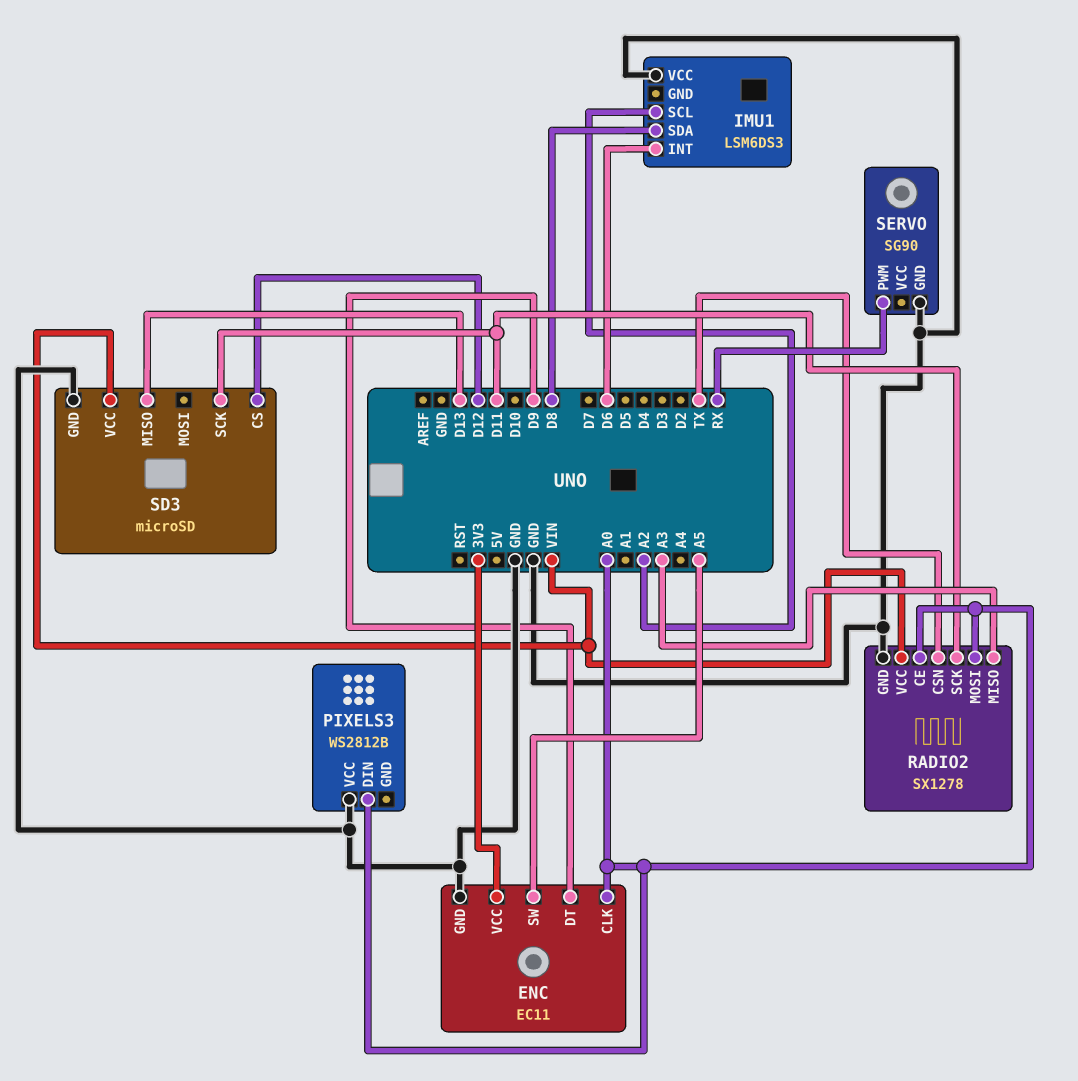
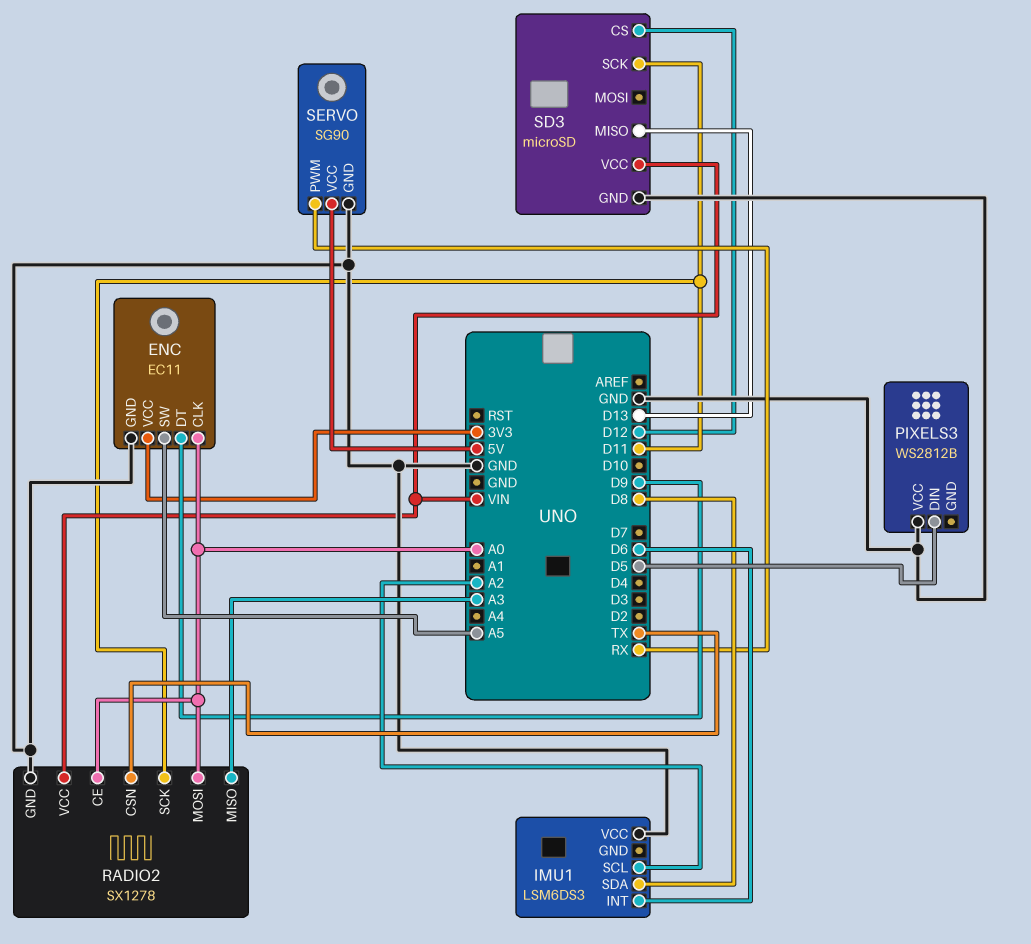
PIXELS3 pin DIN: A0 -> D5
SERVO pin VCC: none -> 5V

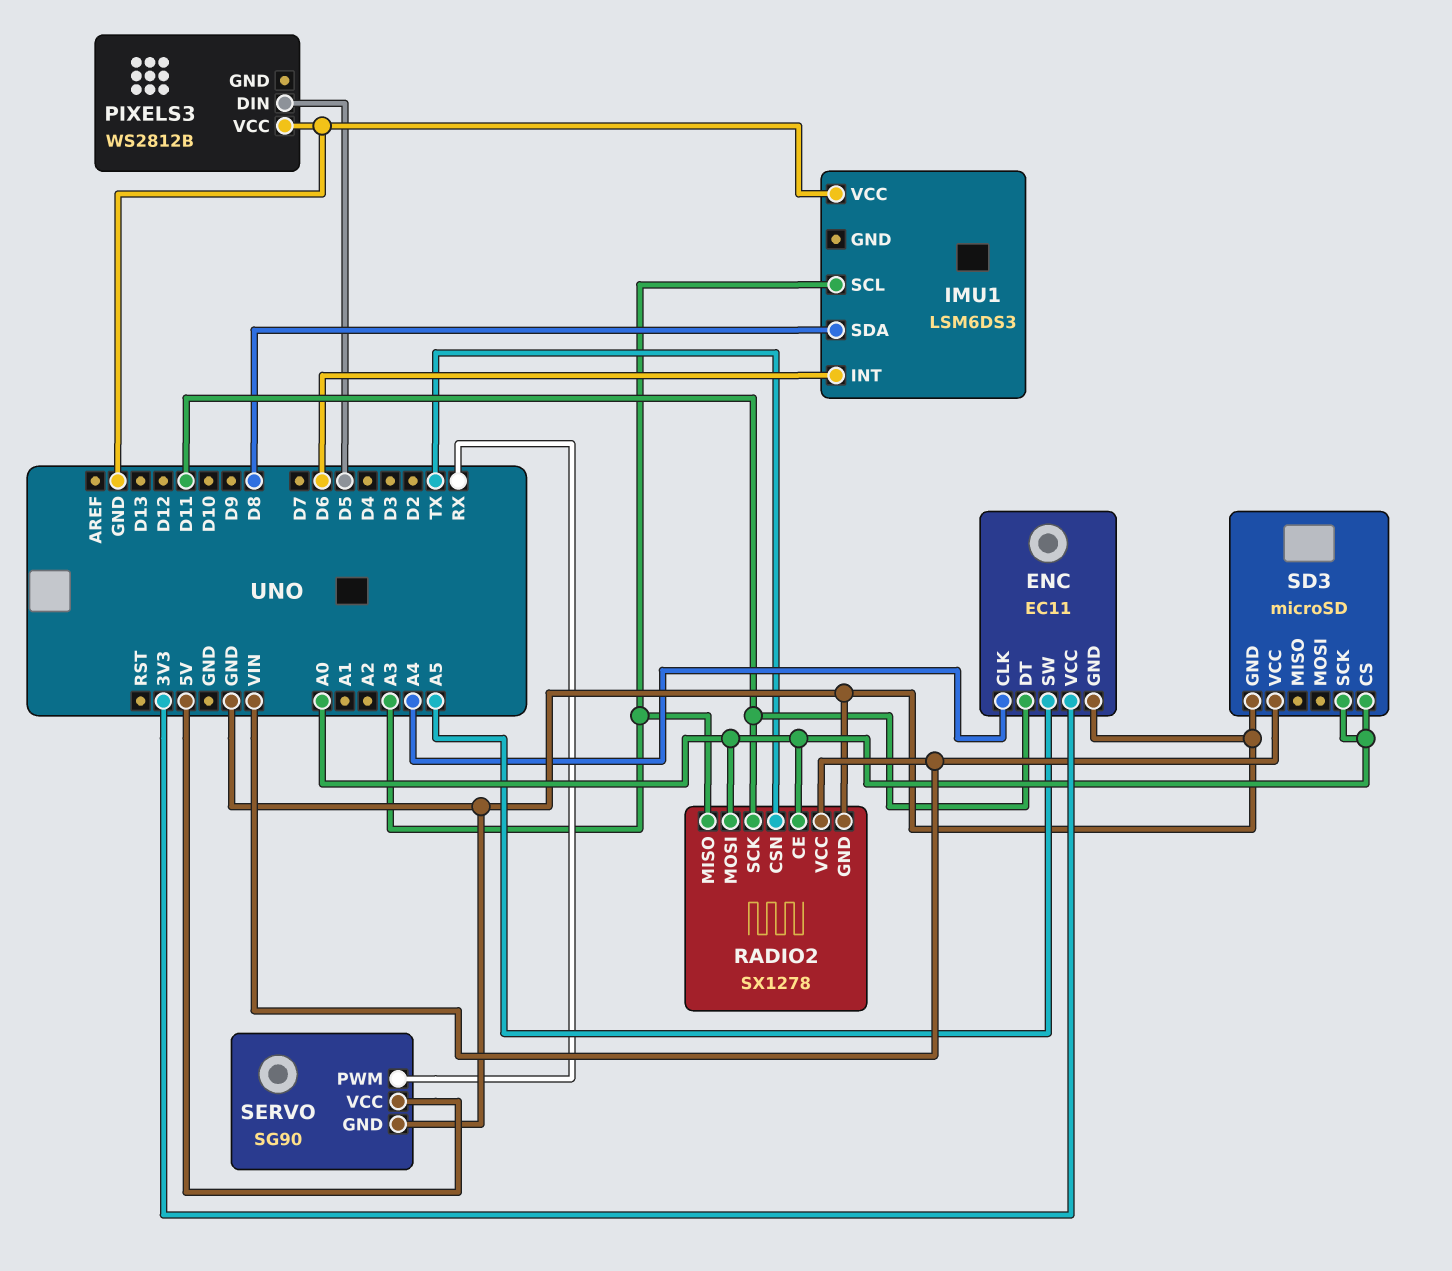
ENC pin CLK: A0 -> A4
ENC pin DT: D9 -> D11
IMU1 pin SCL: A2 -> A3
SD3 pin CS: D12 -> A0
SD3 pin MISO: D13 -> none
SD3 pin SCK: D11 -> A0

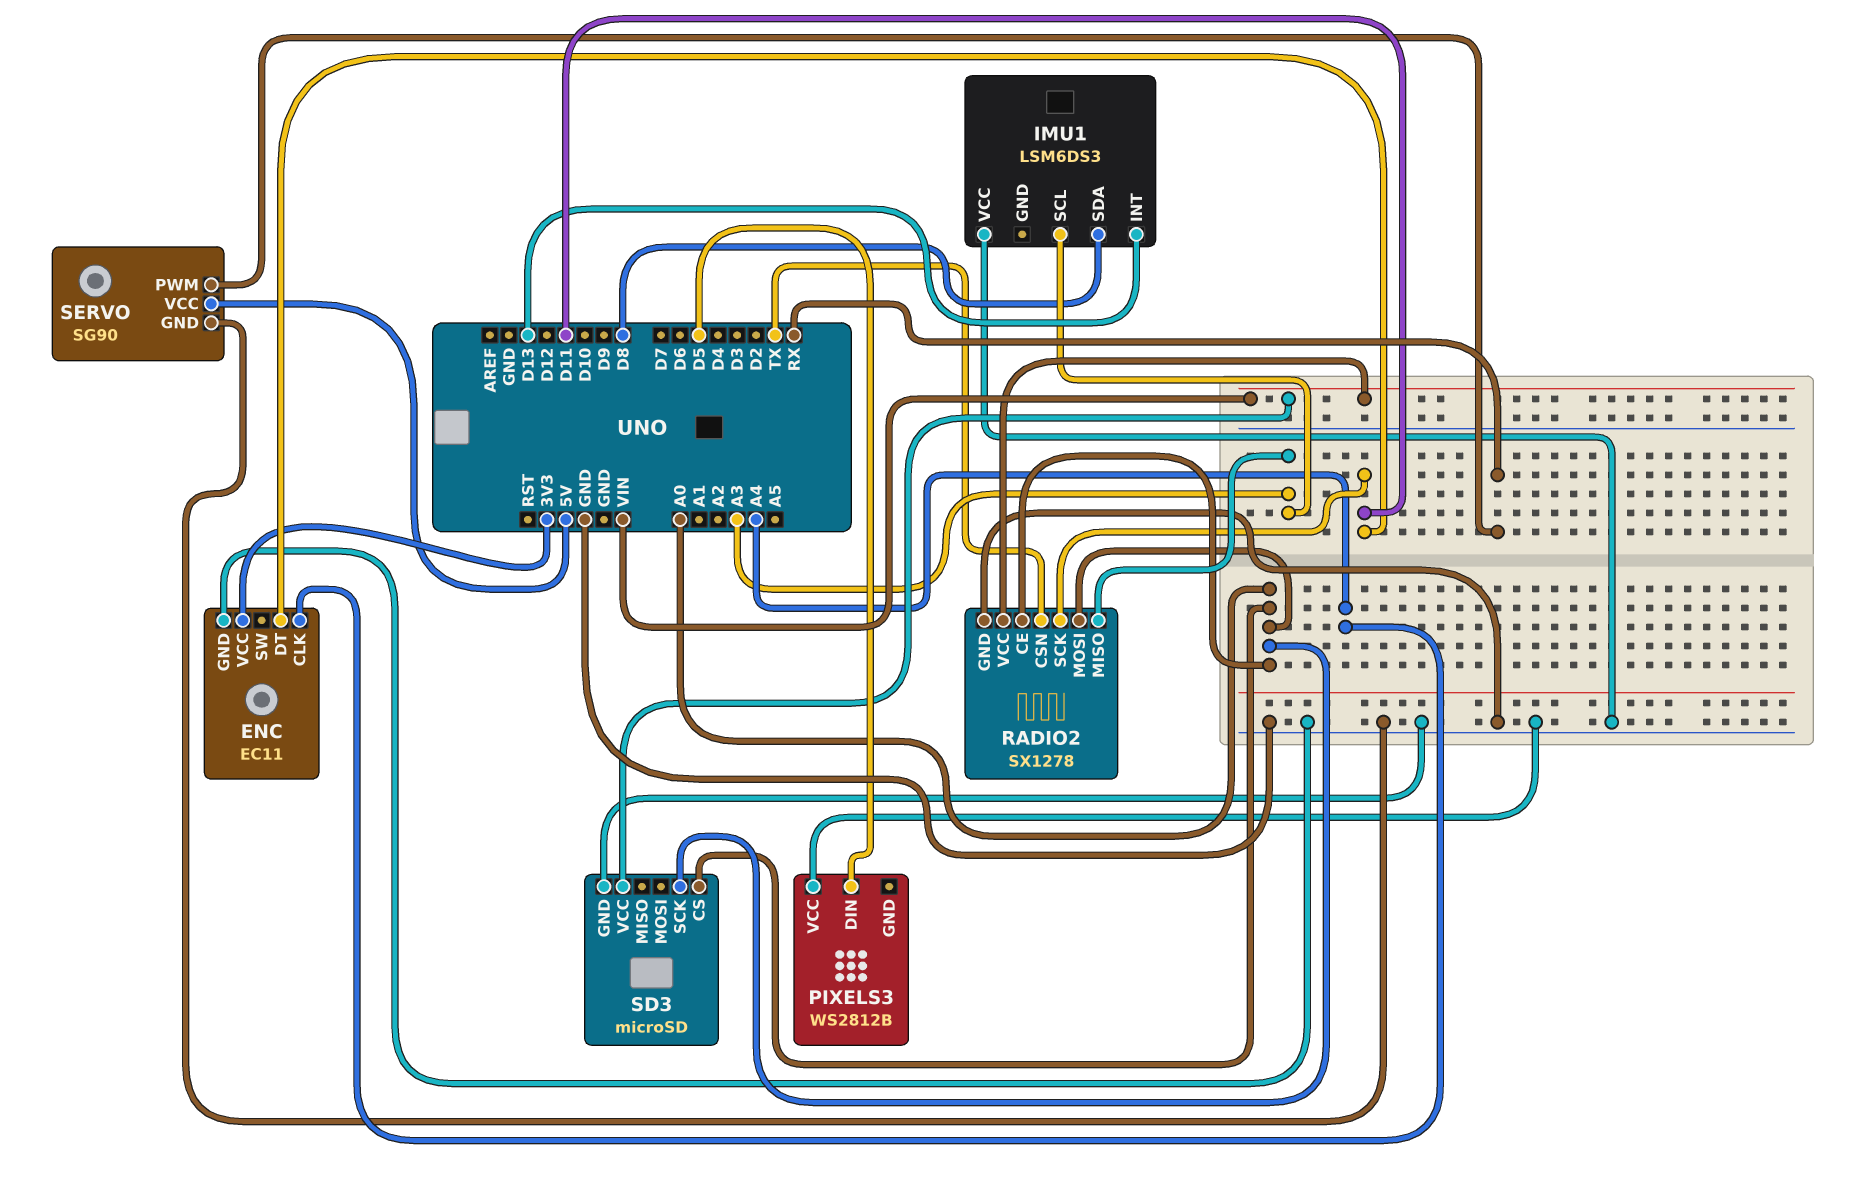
ENC pin SW: A5 -> none
IMU1 pin INT: D6 -> D13

